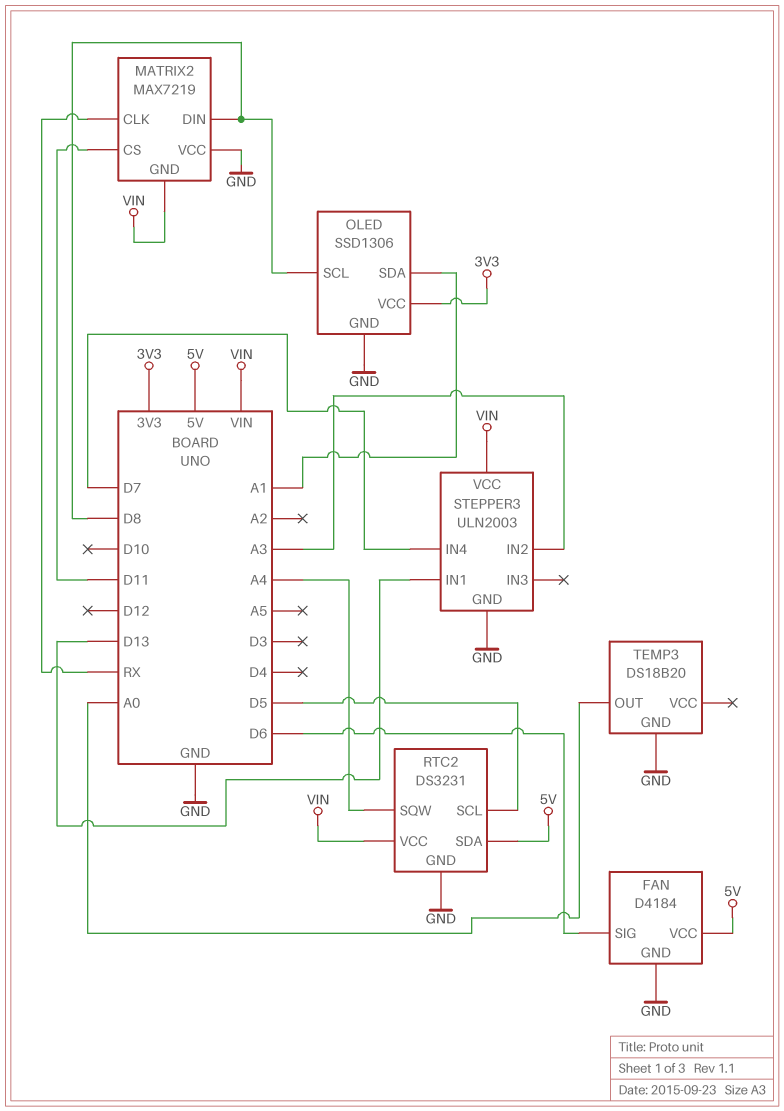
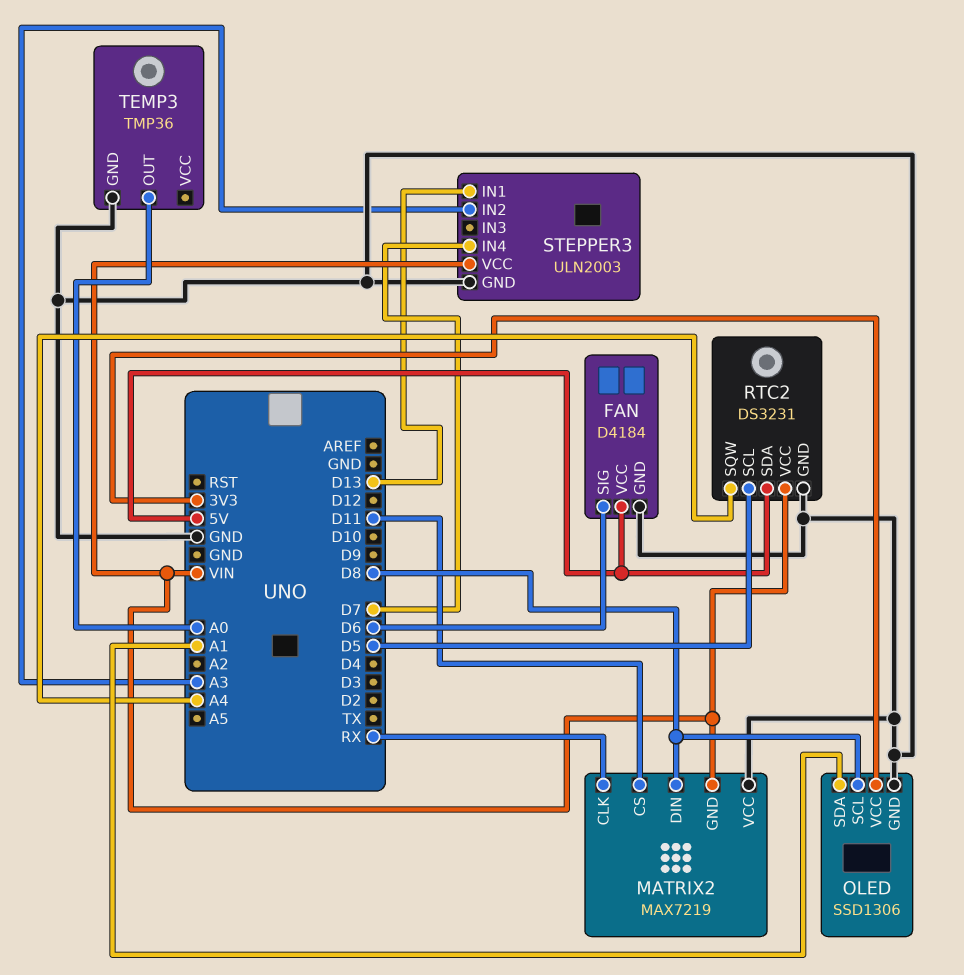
TEMP3: DS18B20 -> TMP36

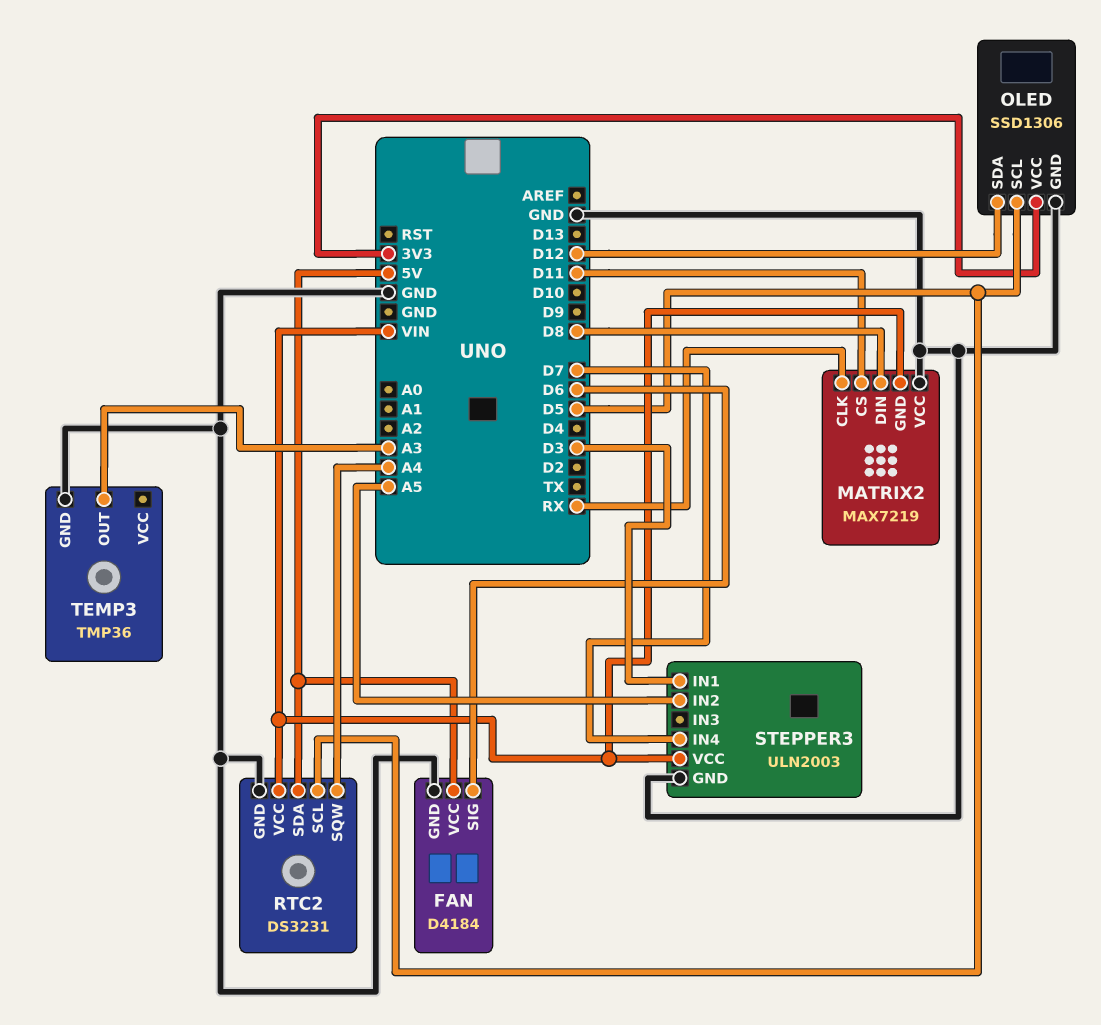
OLED pin SCL: D8 -> D5
OLED pin SDA: A1 -> D12
STEPPER3 pin IN1: D13 -> D3
STEPPER3 pin IN2: A3 -> A5
TEMP3 pin OUT: A0 -> A3

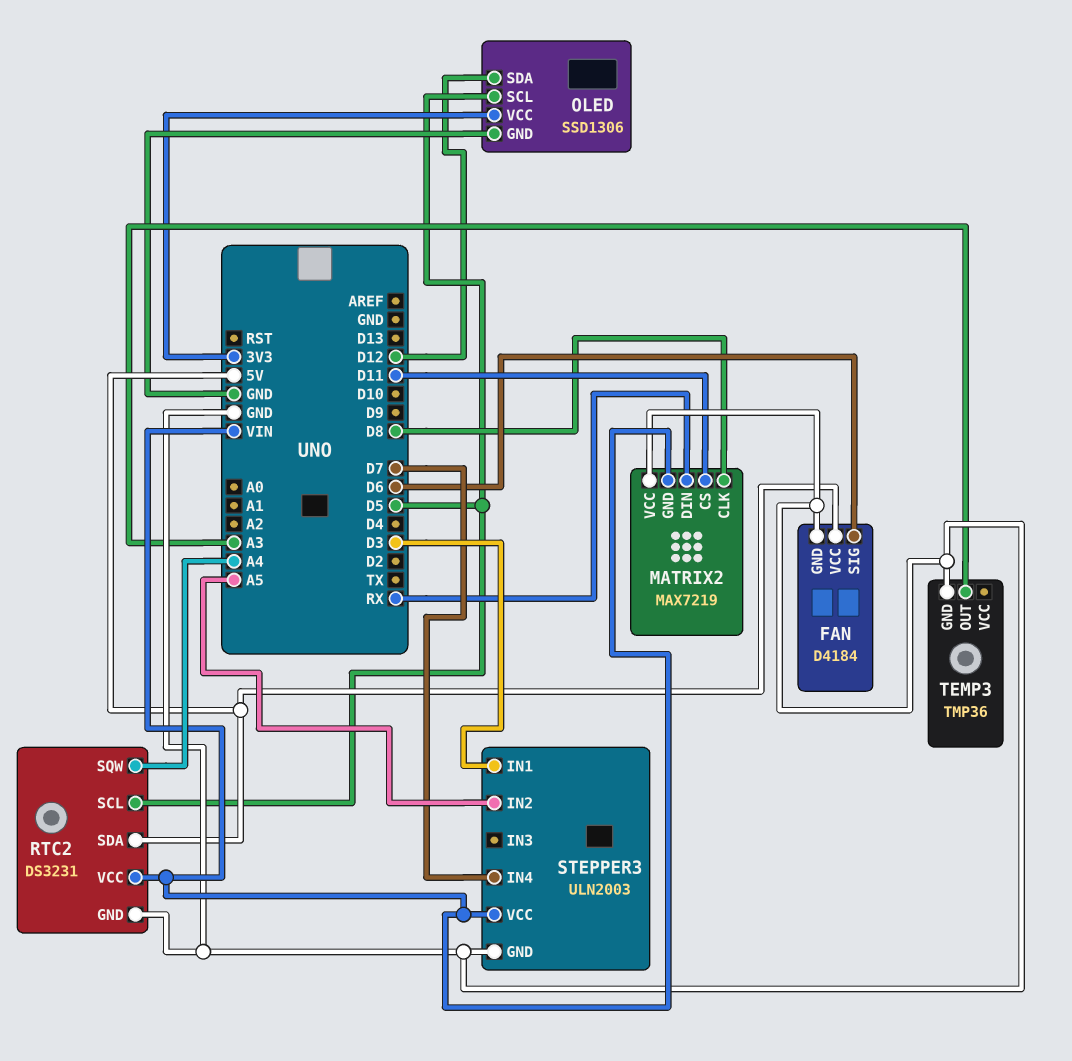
MATRIX2 pin CLK: RX -> D8
MATRIX2 pin DIN: D8 -> RX

